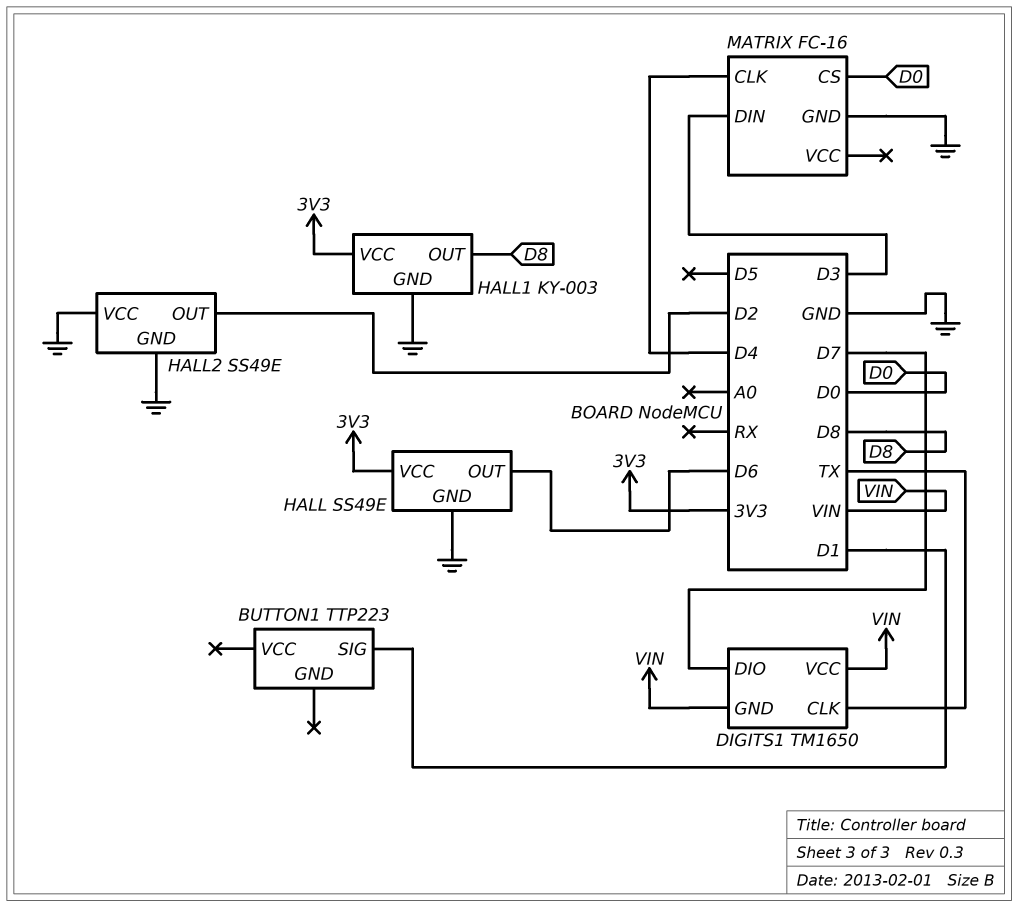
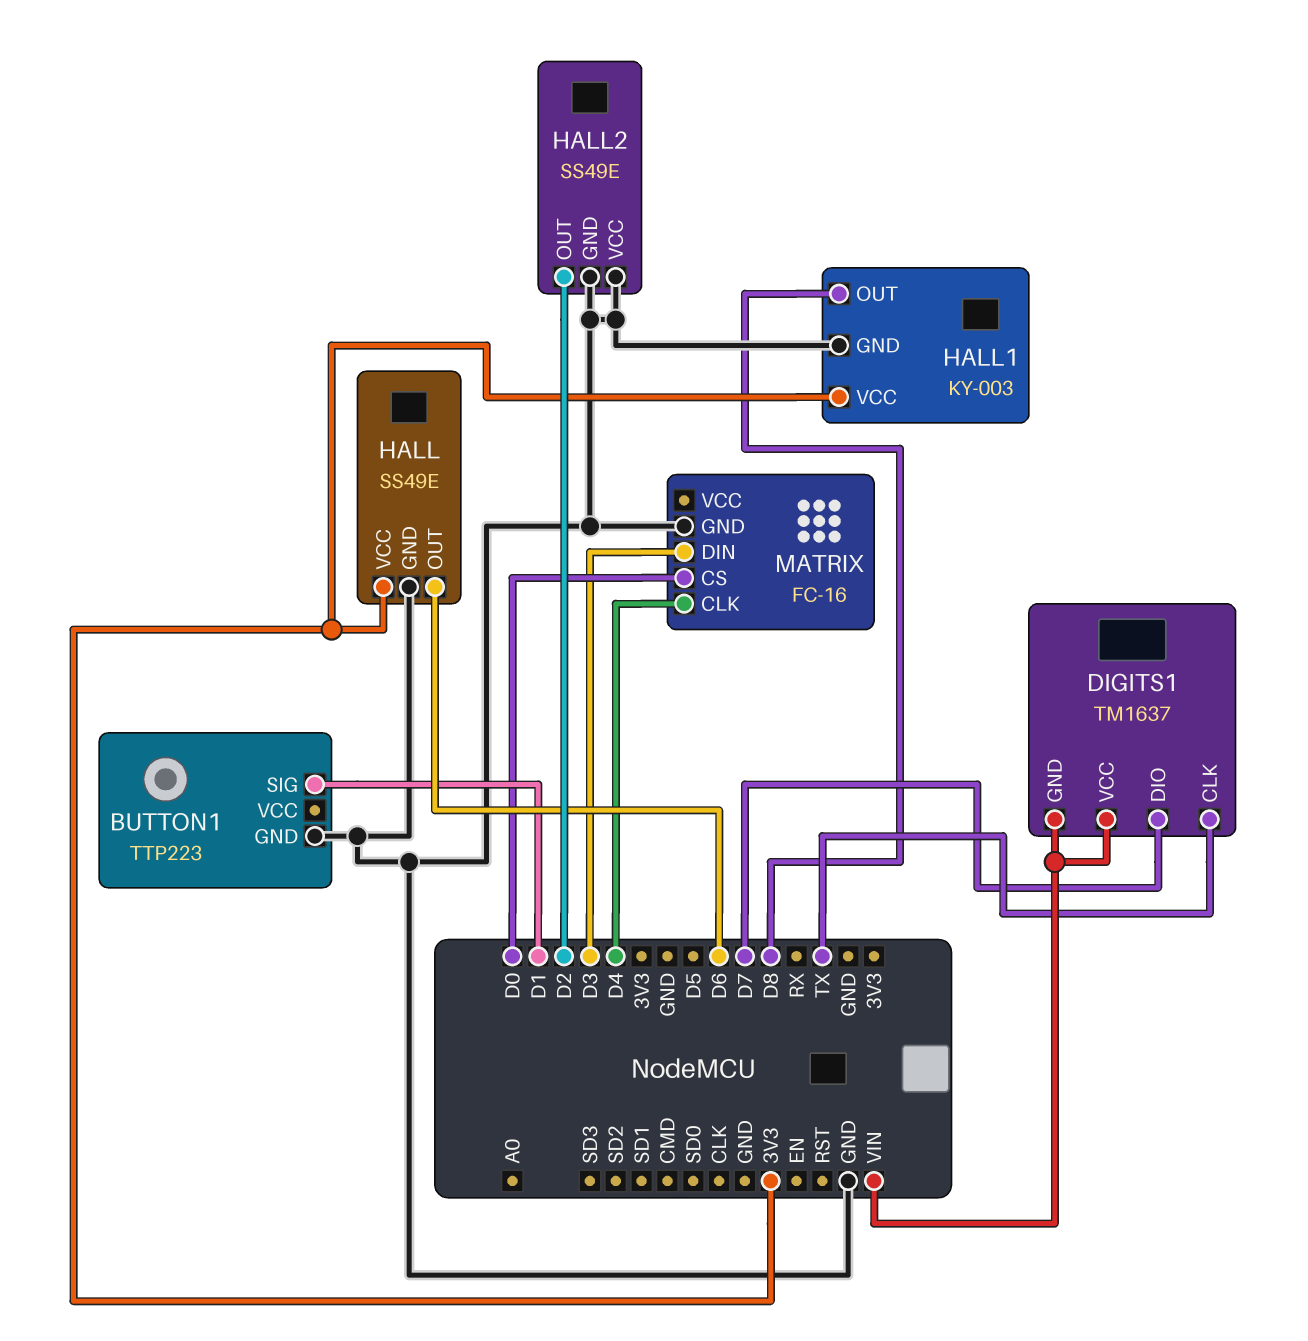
BUTTON1 pin GND: none -> GND
DIGITS1: TM1650 -> TM1637

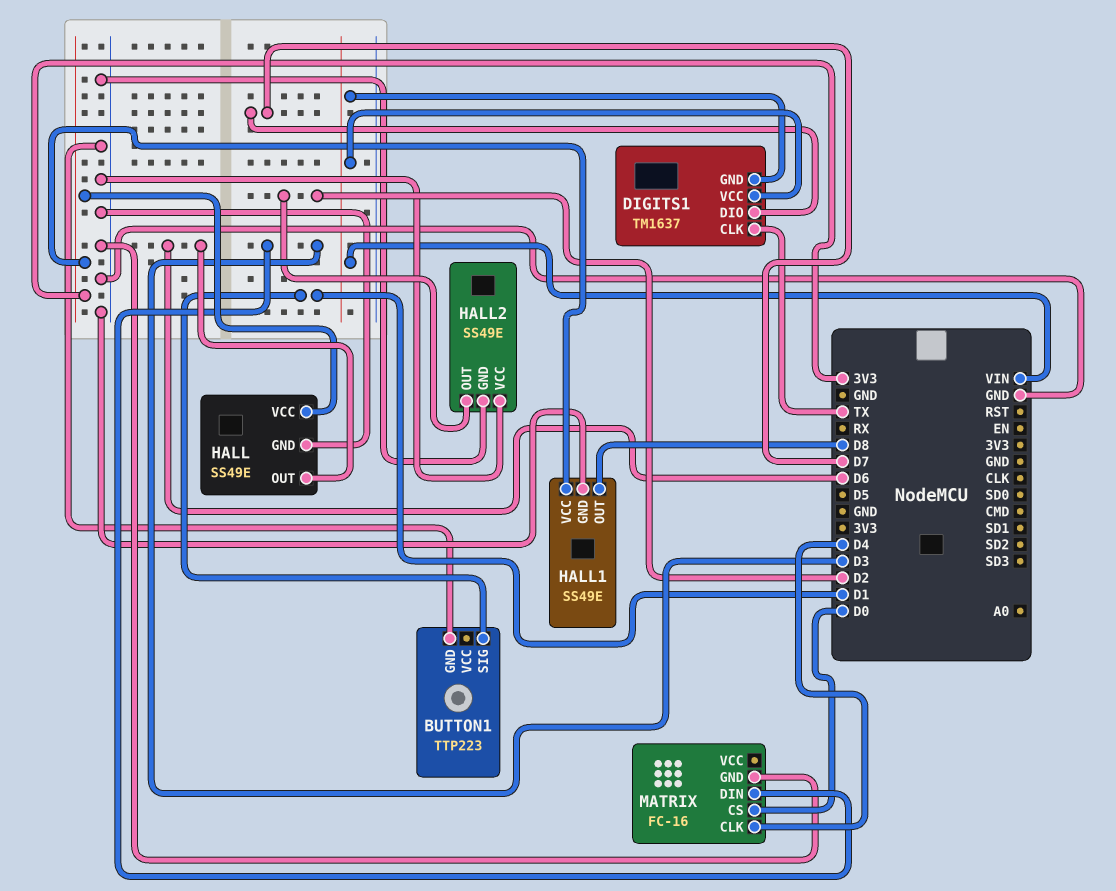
HALL1: KY-003 -> SS49E

